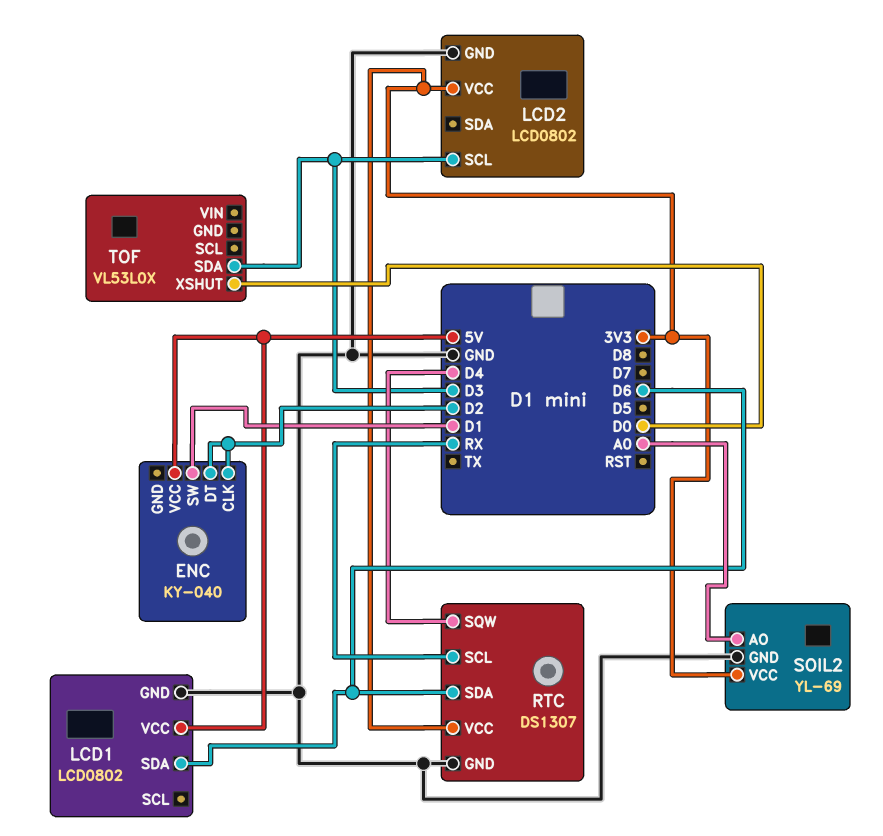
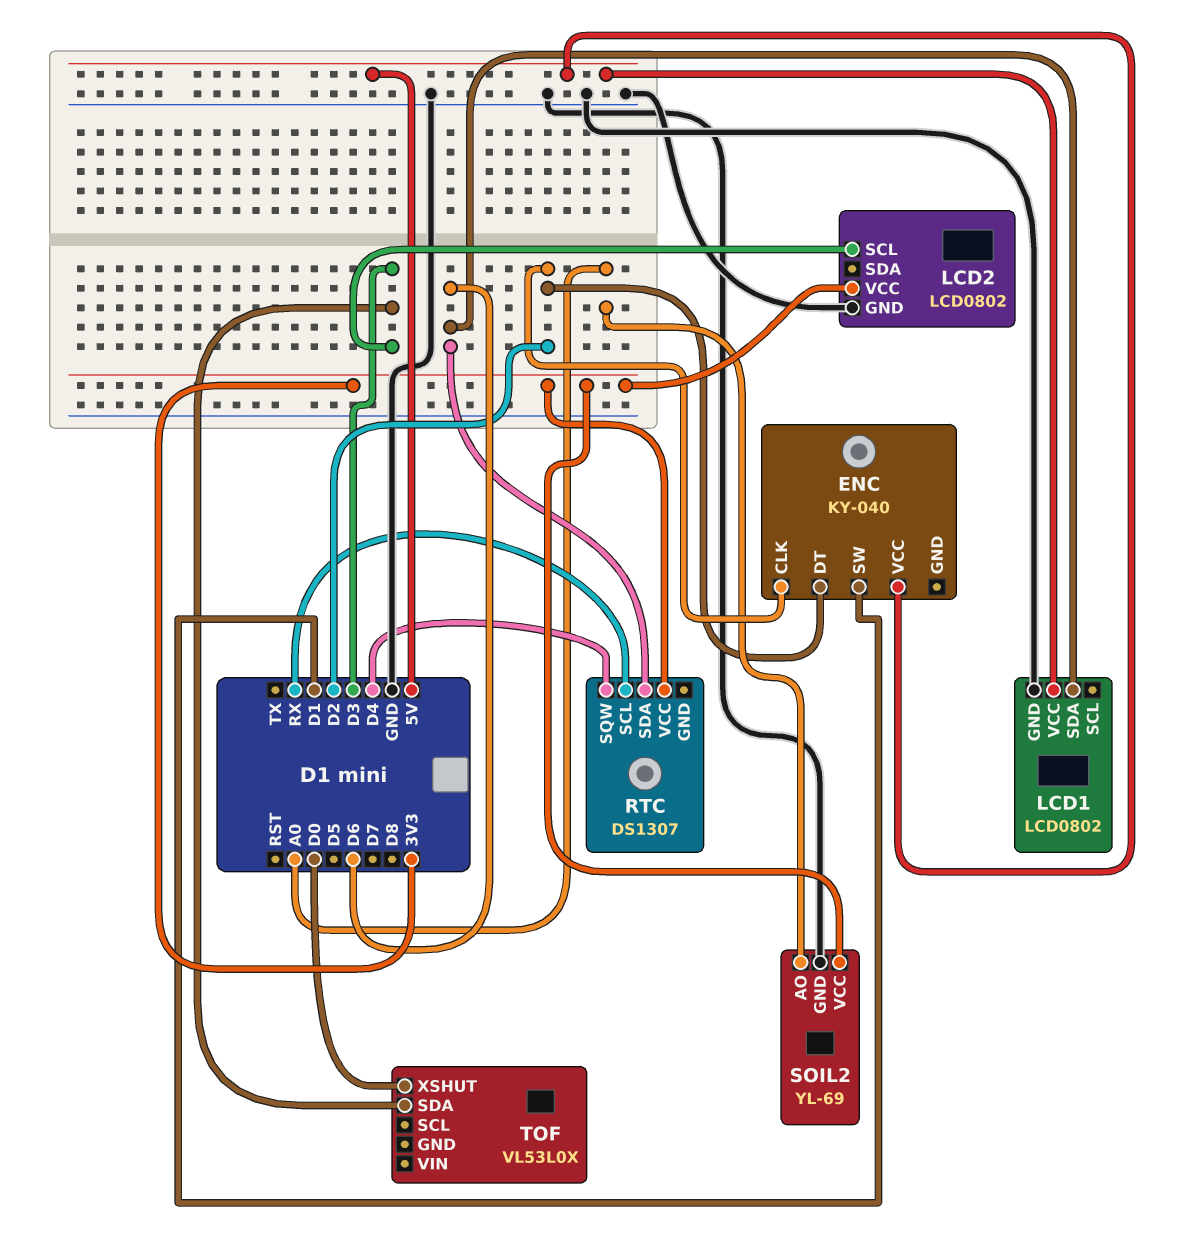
RTC pin GND: GND -> none

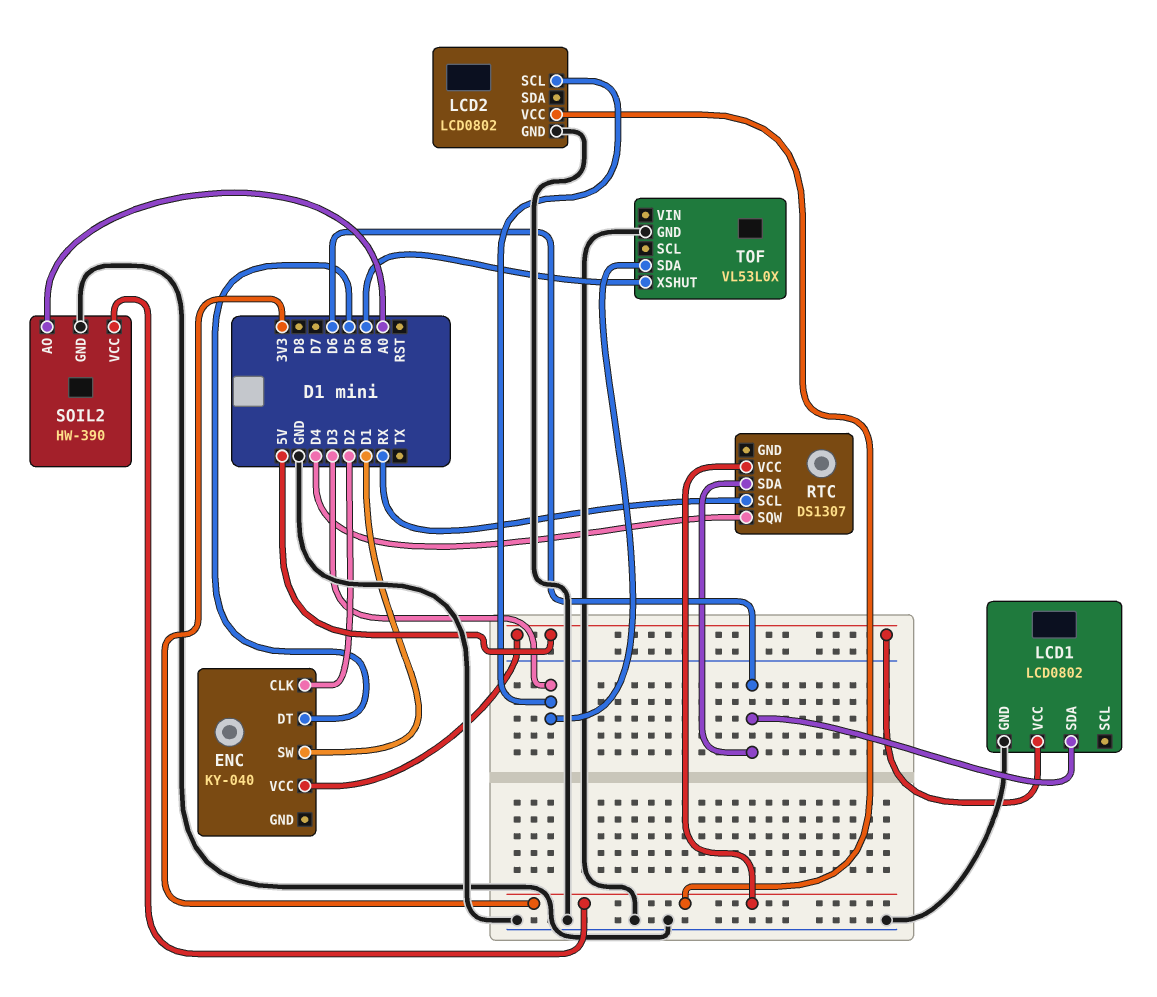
ENC pin DT: D2 -> D5
SOIL2: YL-69 -> HW-390
TOF pin GND: none -> GND

